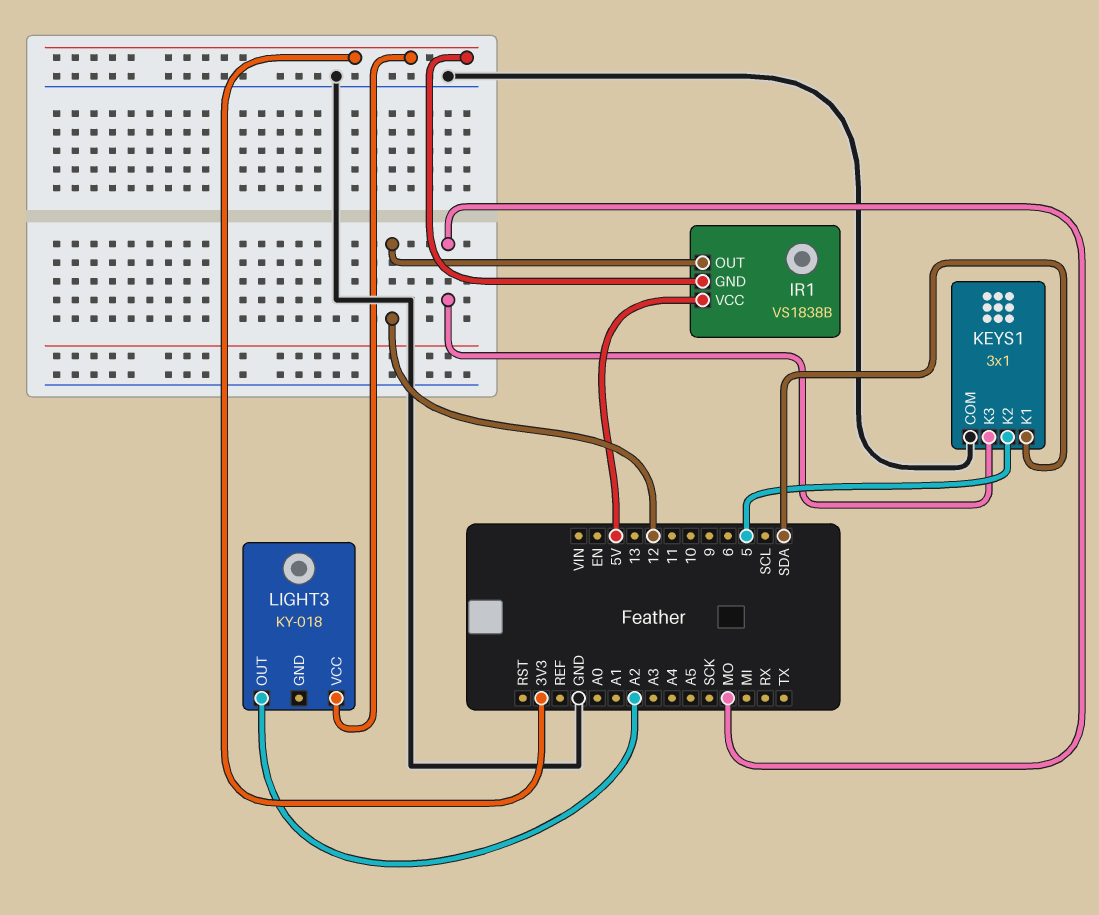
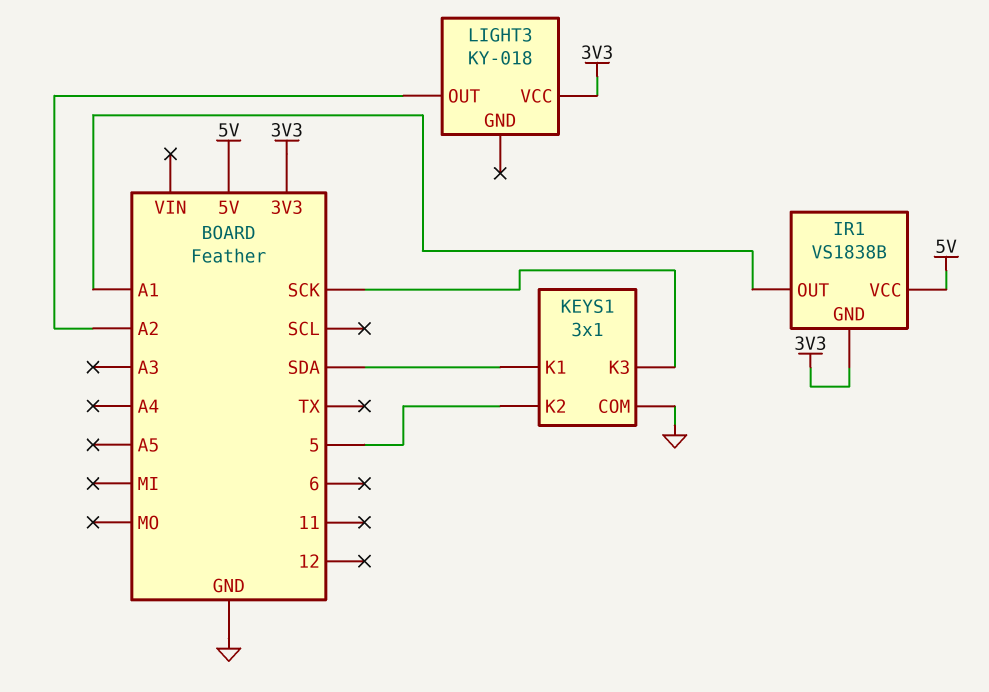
IR1 pin OUT: 12 -> A1
KEYS1 pin K3: MO -> SCK

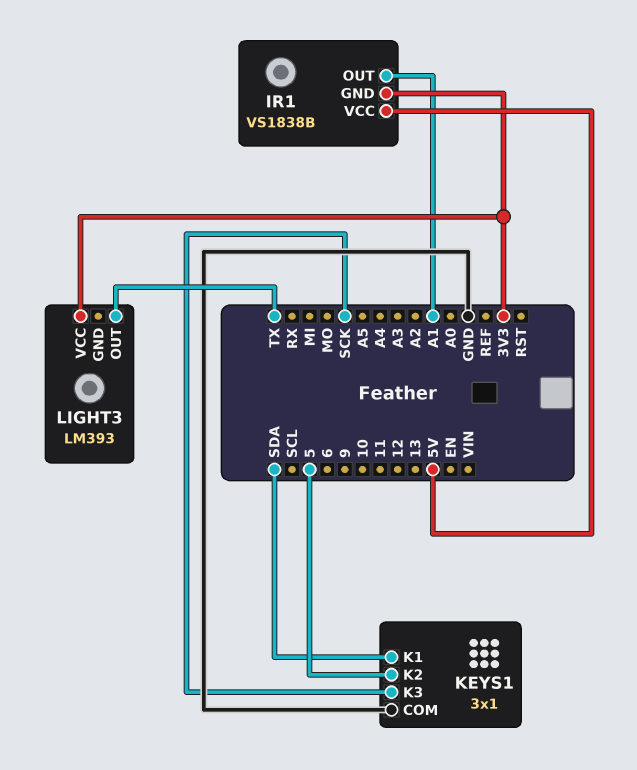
LIGHT3: KY-018 -> LM393
LIGHT3 pin OUT: A2 -> TX

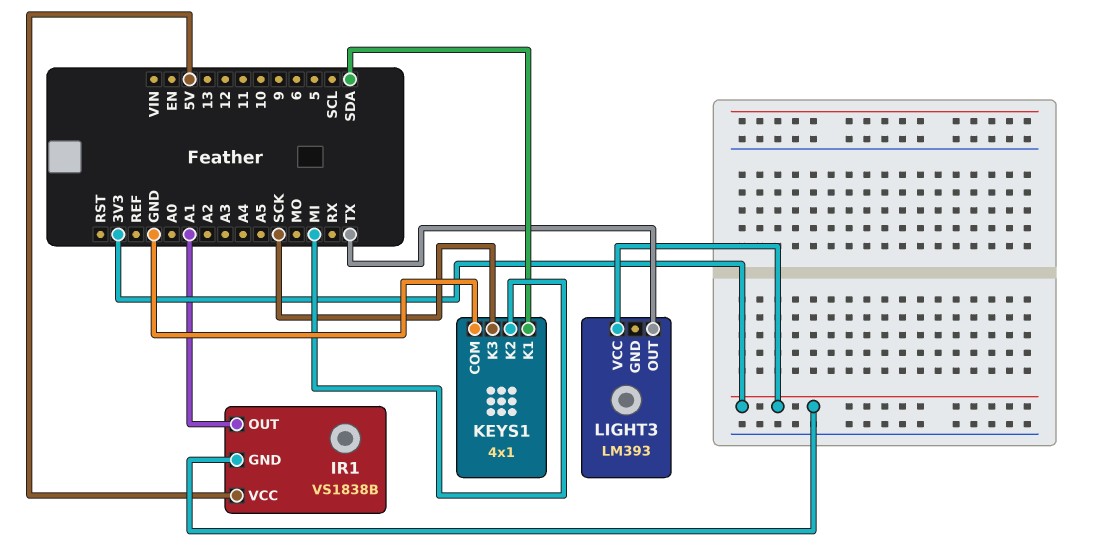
KEYS1: 3x1 -> 4x1
KEYS1 pin K2: 5 -> MI

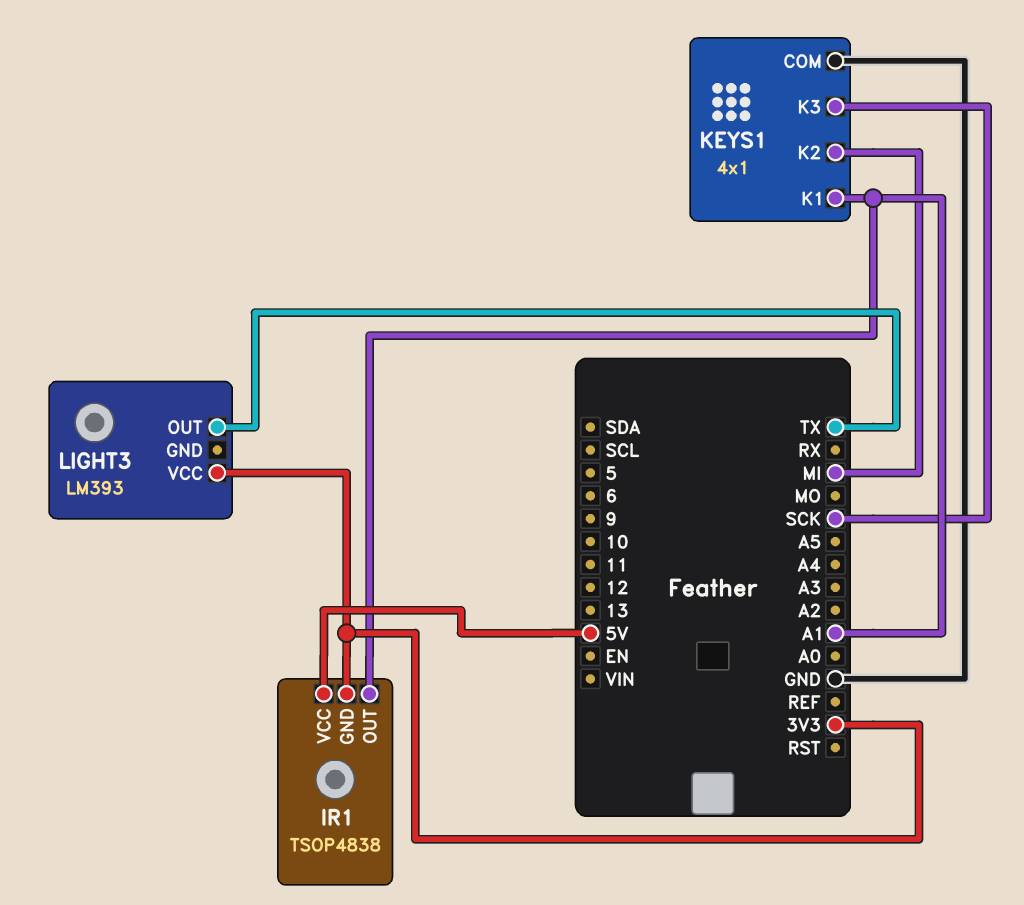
IR1: VS1838B -> TSOP4838
KEYS1 pin K1: SDA -> A1

